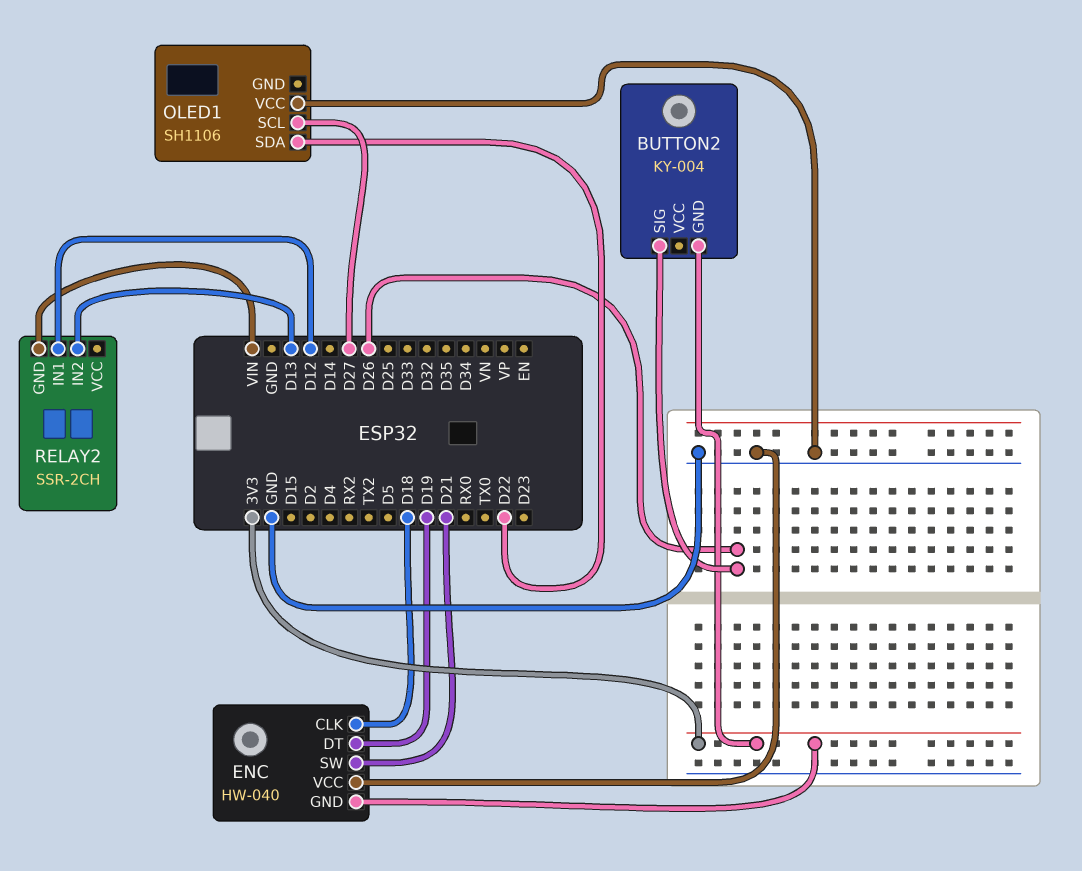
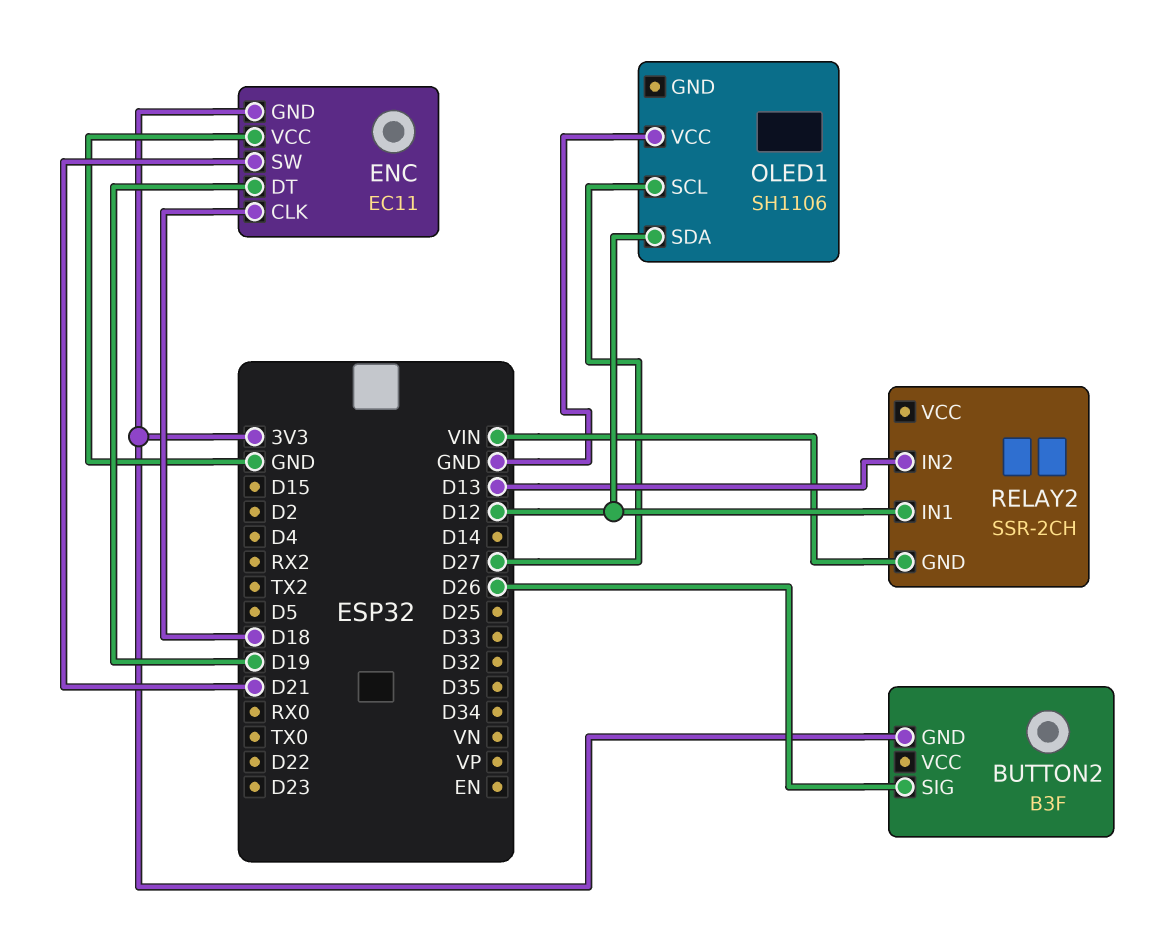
BUTTON2: KY-004 -> B3F
ENC: HW-040 -> EC11
OLED1 pin SDA: D22 -> D12

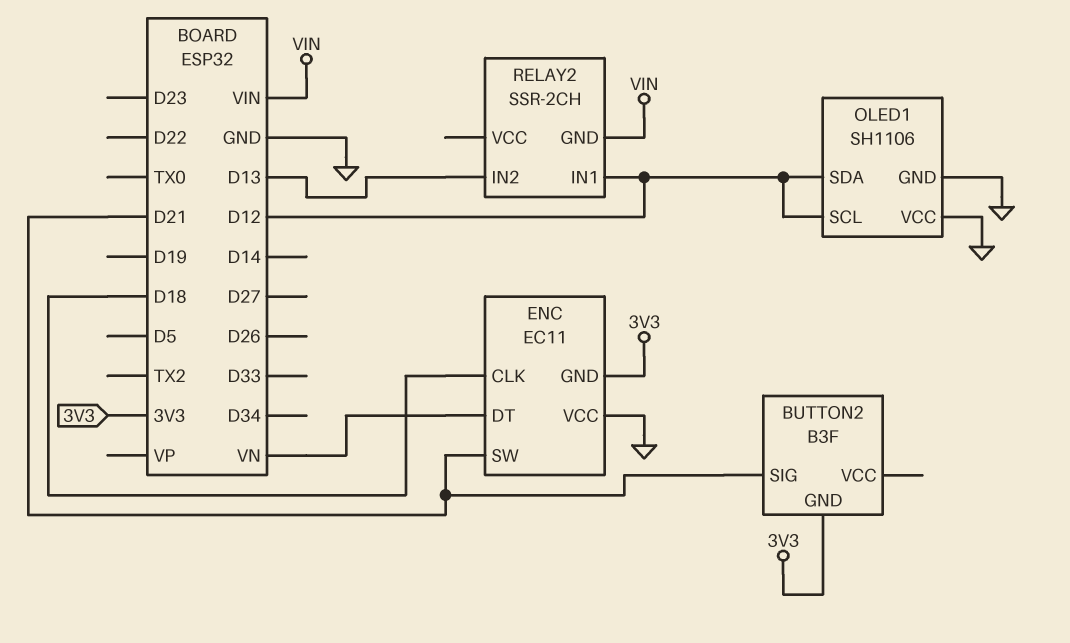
BUTTON2 pin SIG: D26 -> D21
ENC pin DT: D19 -> VN
OLED1 pin GND: none -> GND
OLED1 pin SCL: D27 -> D12

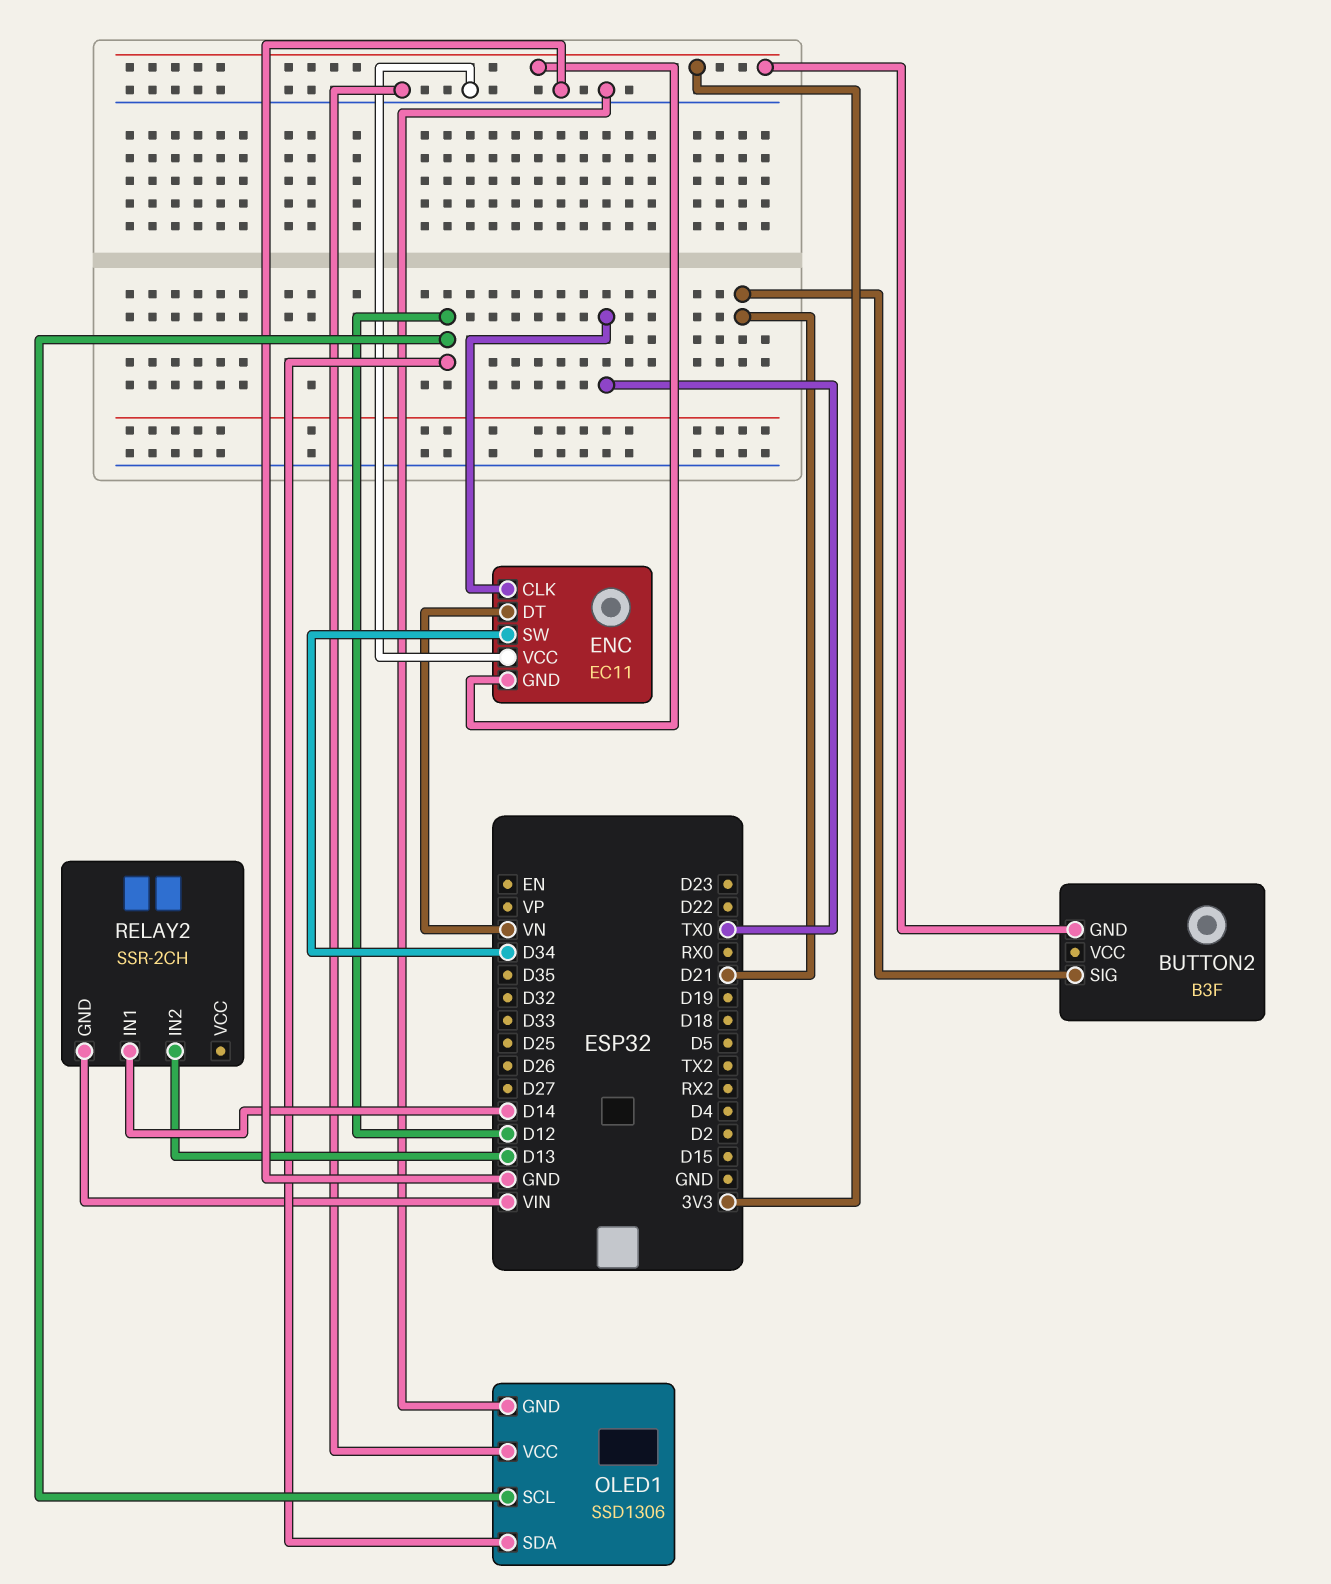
ENC pin CLK: D18 -> TX0
ENC pin SW: D21 -> D34
OLED1: SH1106 -> SSD1306
RELAY2 pin IN1: D12 -> D14

